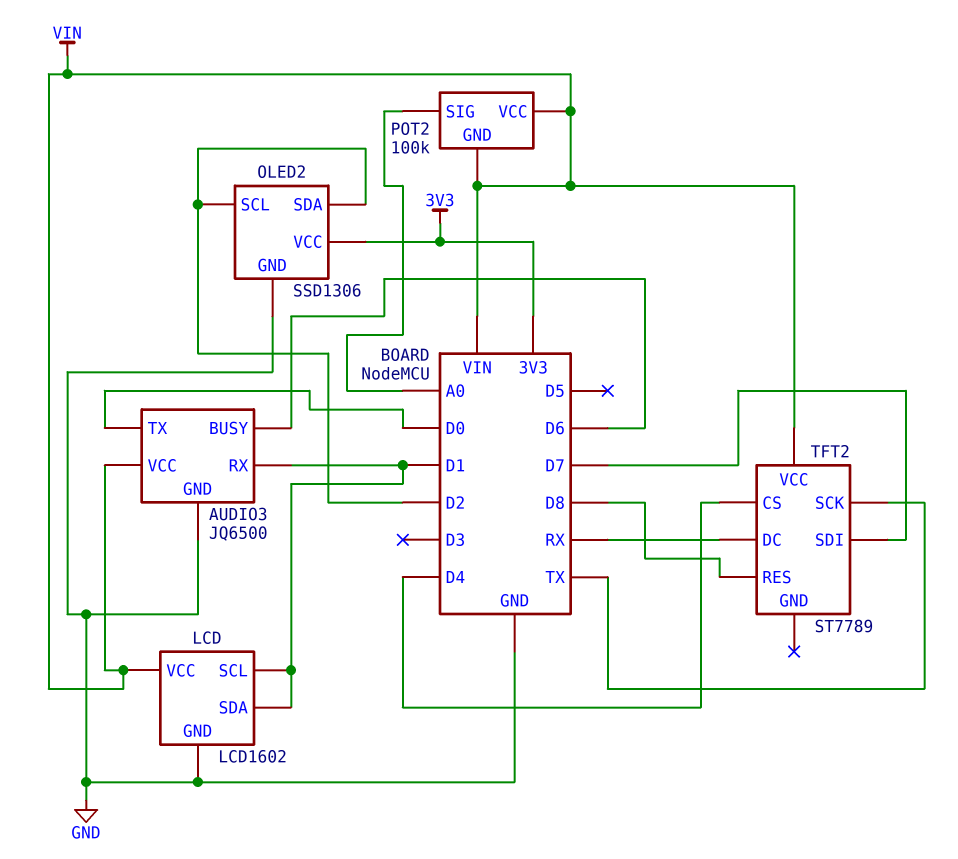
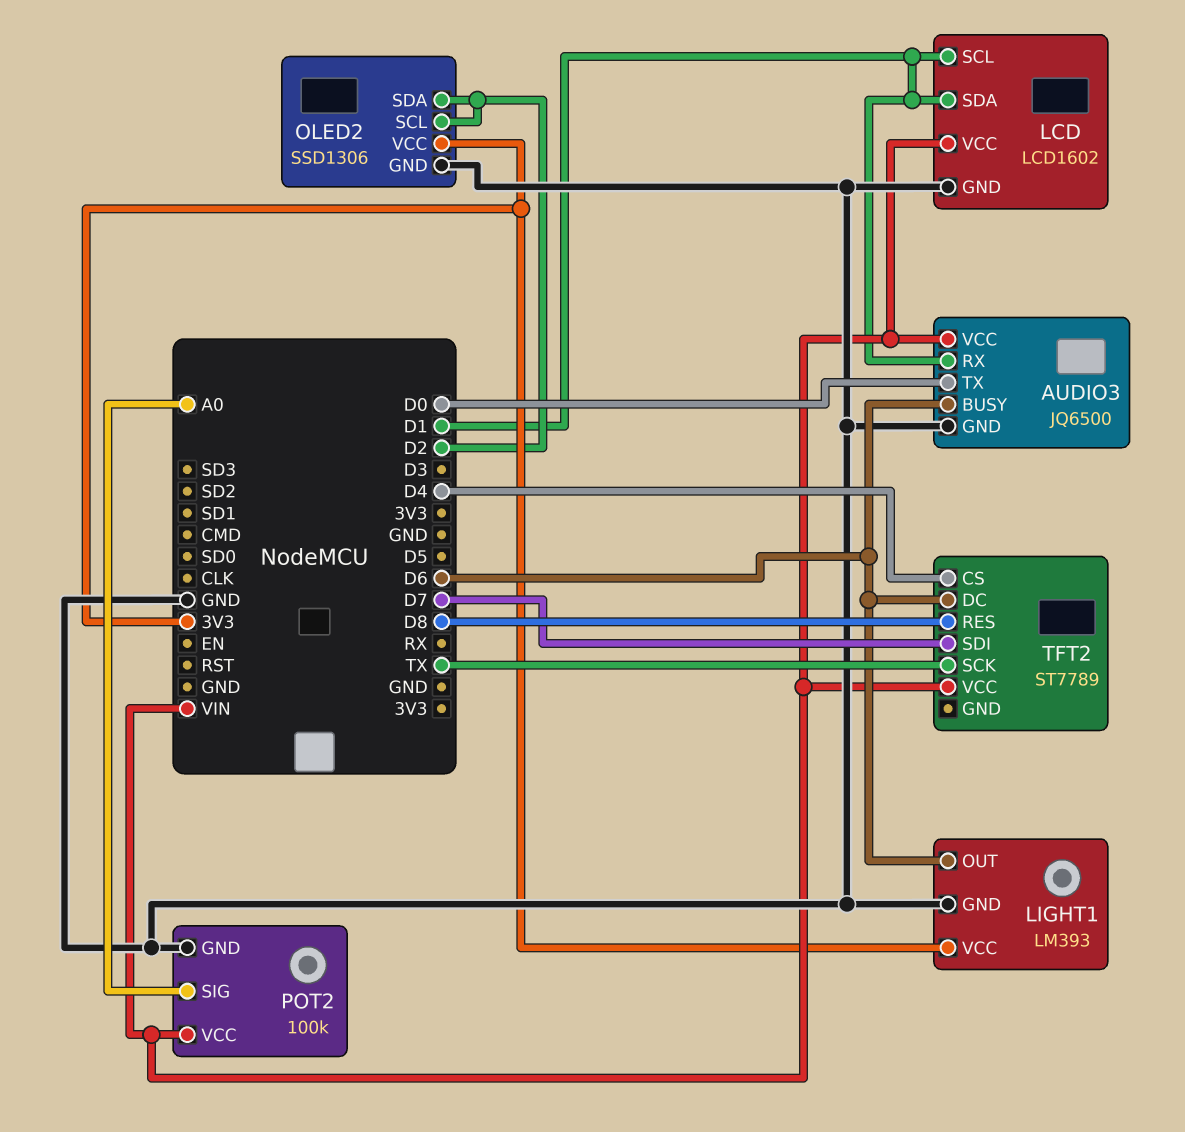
LIGHT1: none -> LM393
LIGHT1 pin GND: none -> GND
LIGHT1 pin OUT: none -> D6
LIGHT1 pin VCC: none -> 3V3
POT2 pin GND: VIN -> GND
TFT2 pin DC: RX -> D6

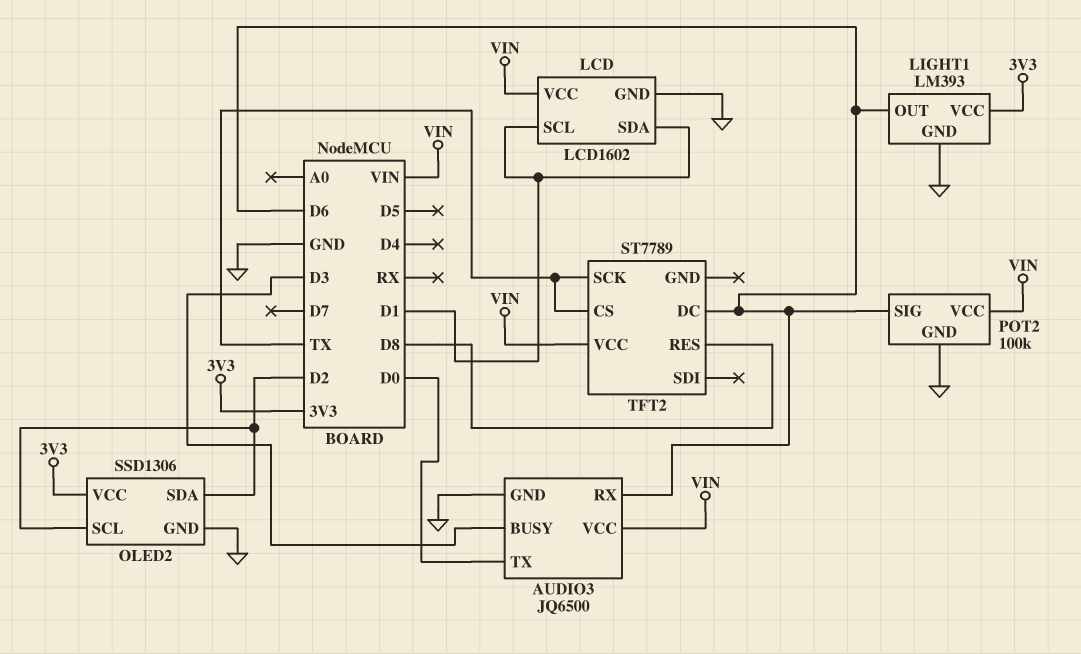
AUDIO3 pin BUSY: D6 -> D3
AUDIO3 pin RX: D1 -> D6
POT2 pin SIG: A0 -> D6
TFT2 pin CS: D4 -> TX
TFT2 pin SDI: D7 -> none

